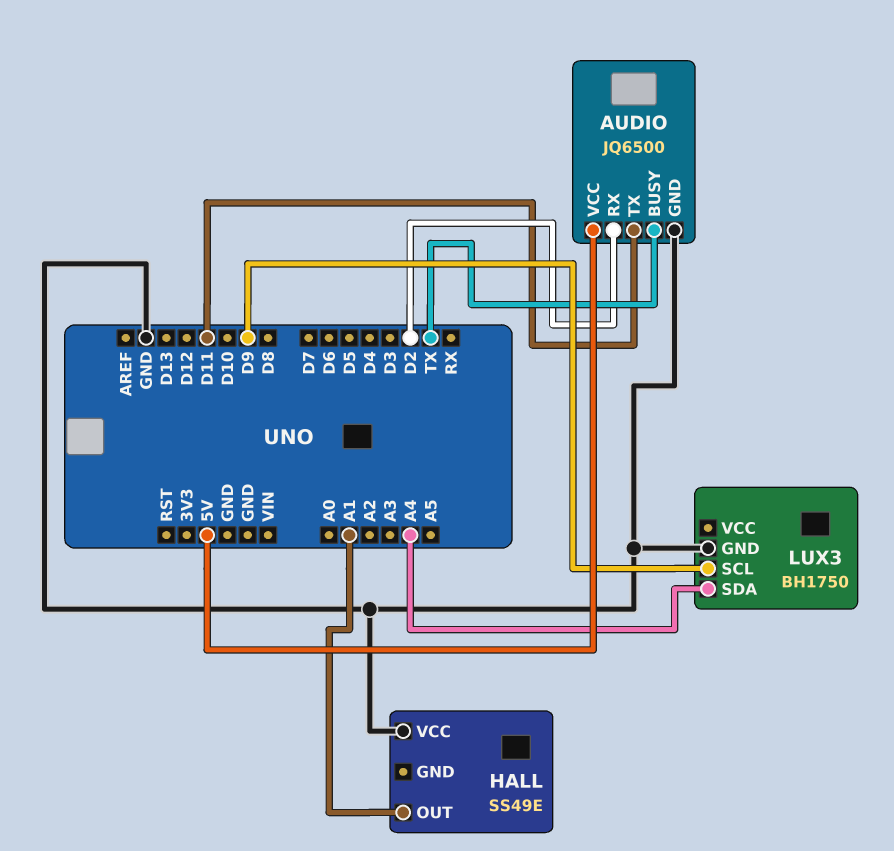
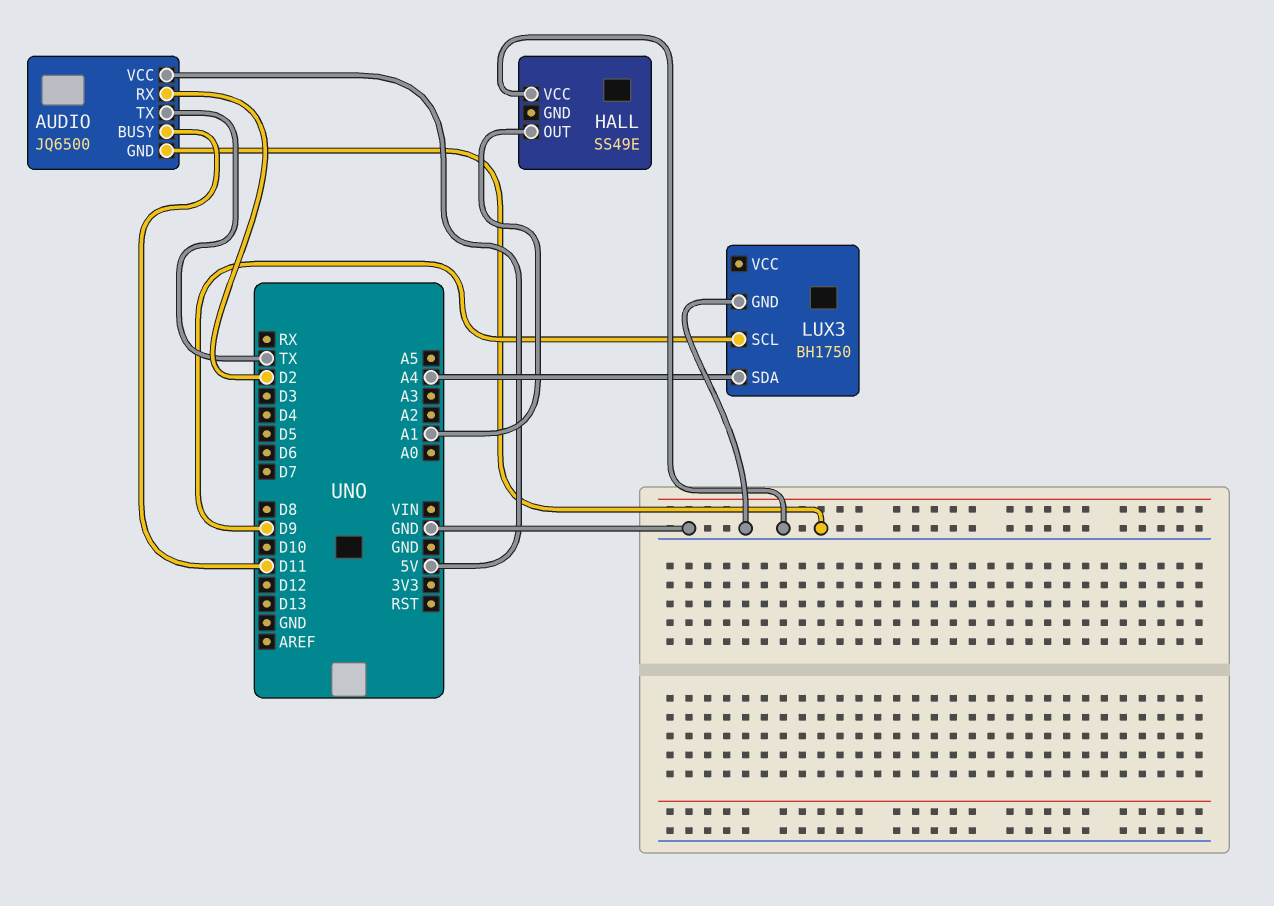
AUDIO pin BUSY: TX -> D11
AUDIO pin TX: D11 -> TX

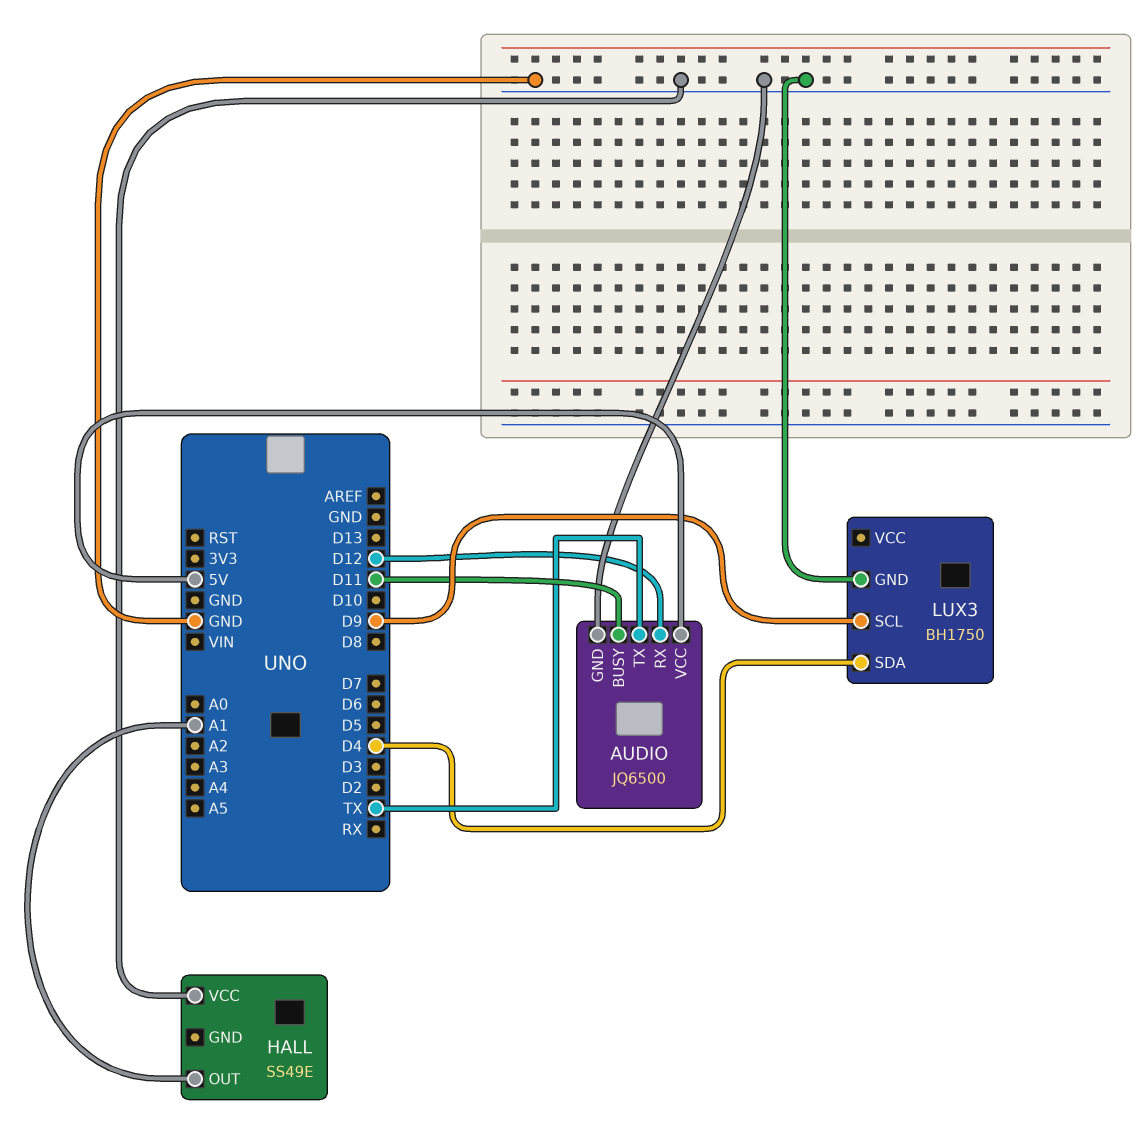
AUDIO pin RX: D2 -> D12
LUX3 pin SDA: A4 -> D4

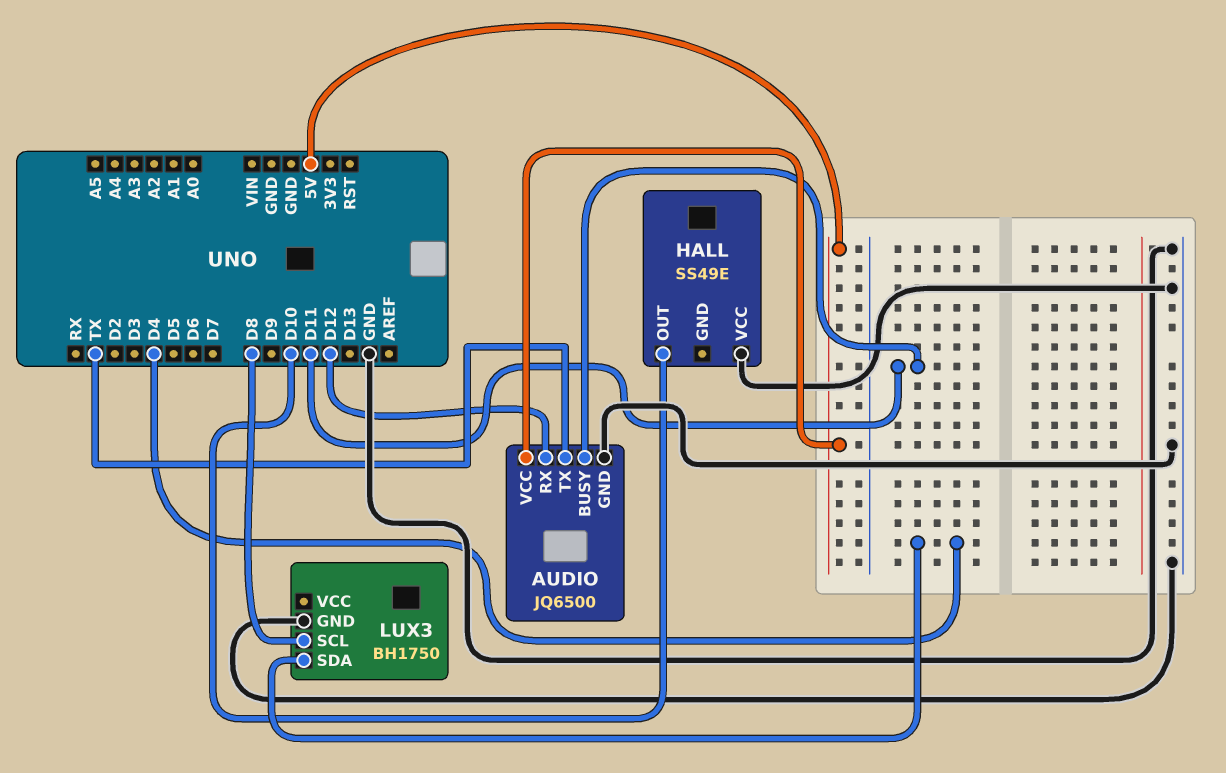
HALL pin OUT: A1 -> D10
LUX3 pin SCL: D9 -> D8

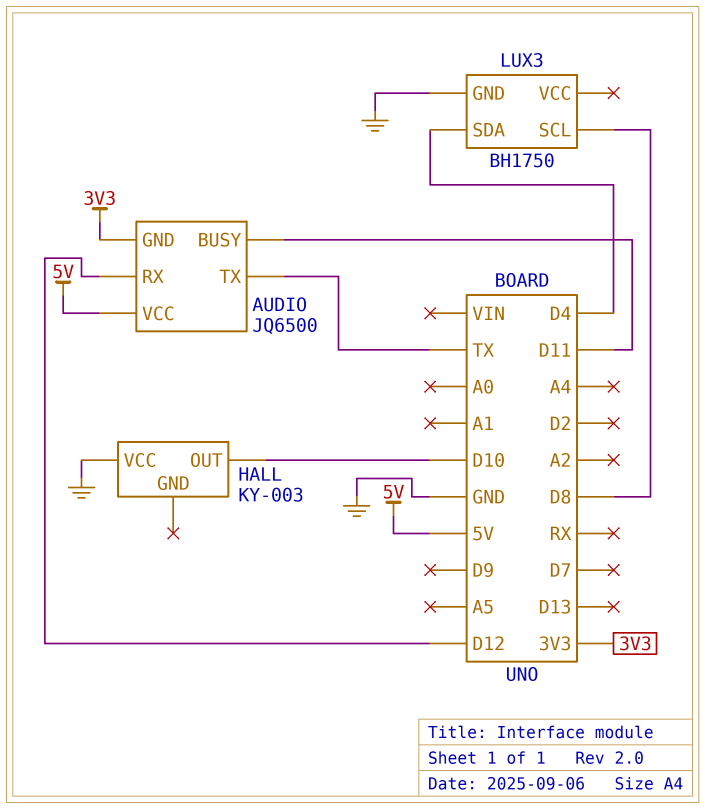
AUDIO pin GND: GND -> 3V3
HALL: SS49E -> KY-003

